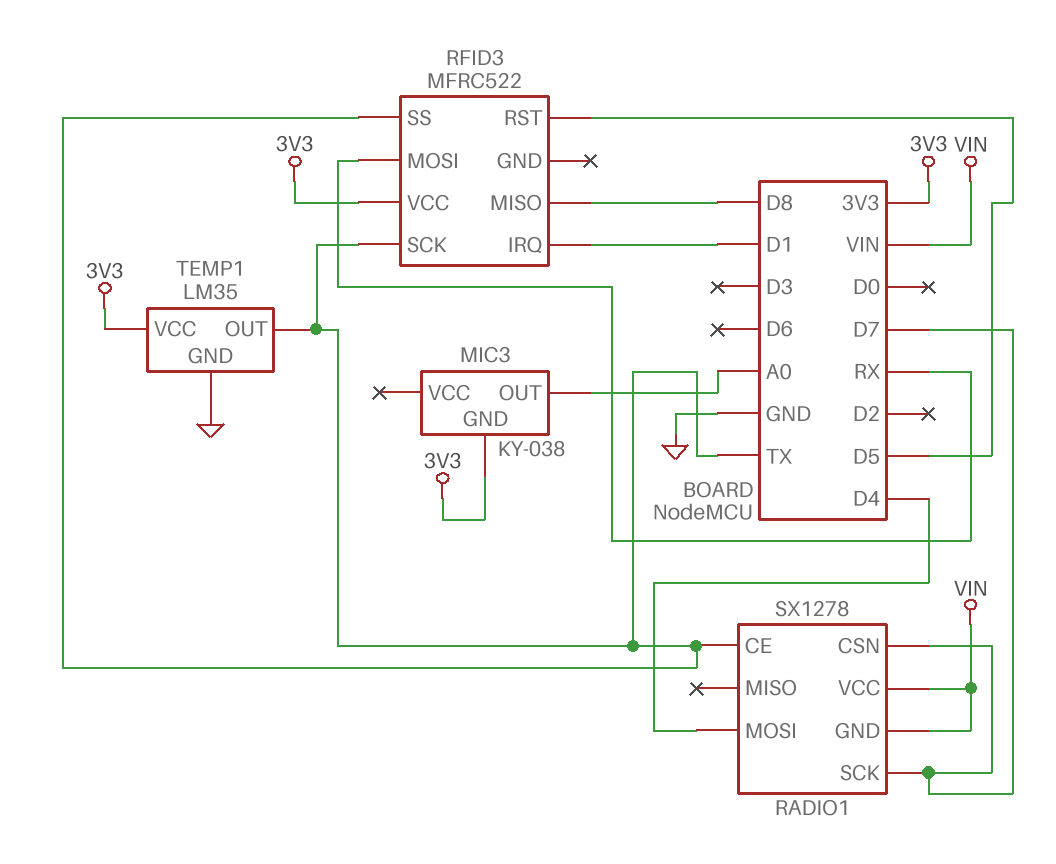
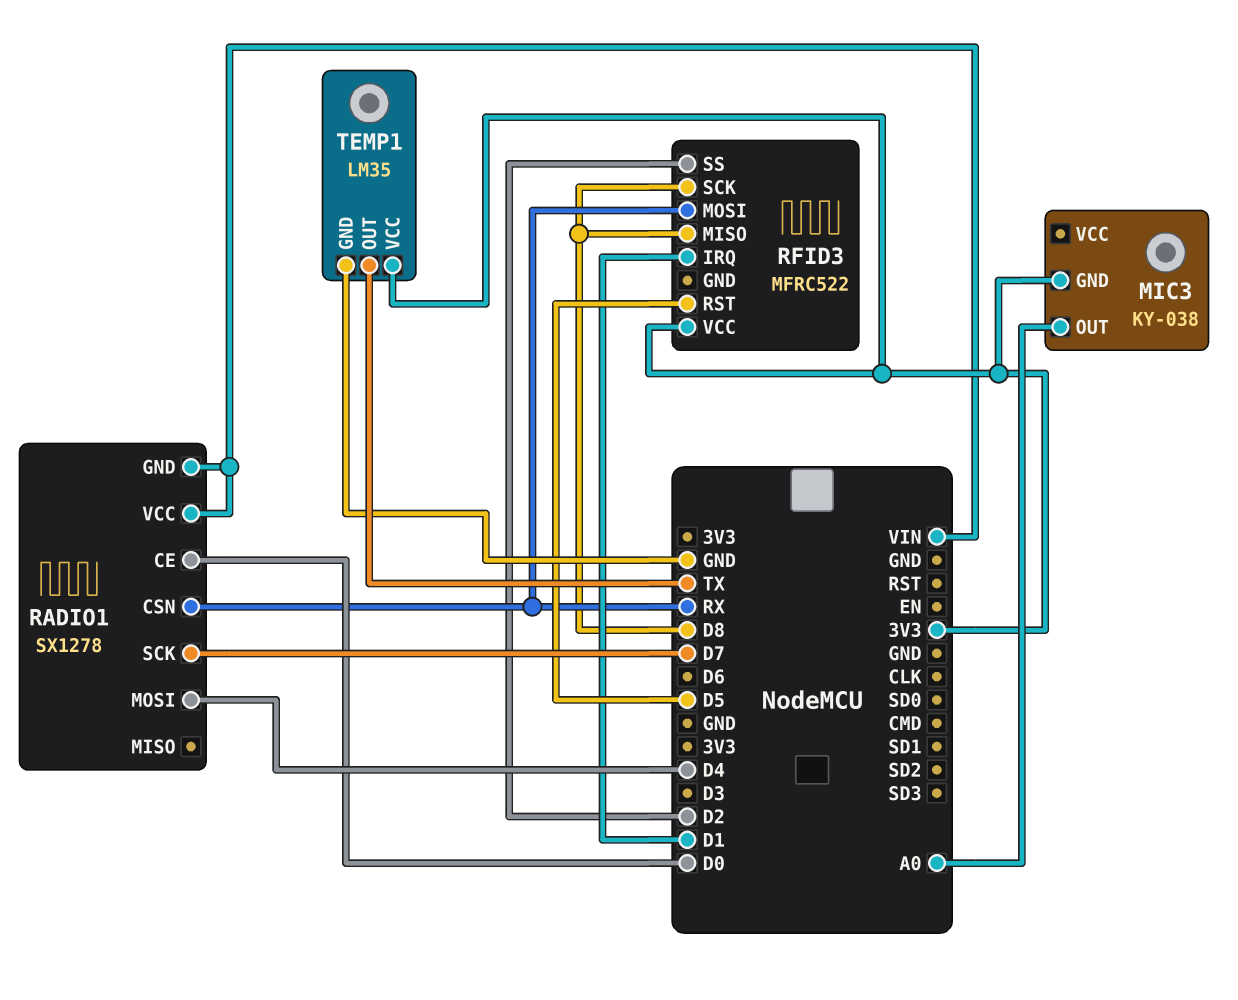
RADIO1 pin CE: TX -> D0
RADIO1 pin CSN: D7 -> RX
RFID3 pin SCK: TX -> D8
RFID3 pin SS: TX -> D2

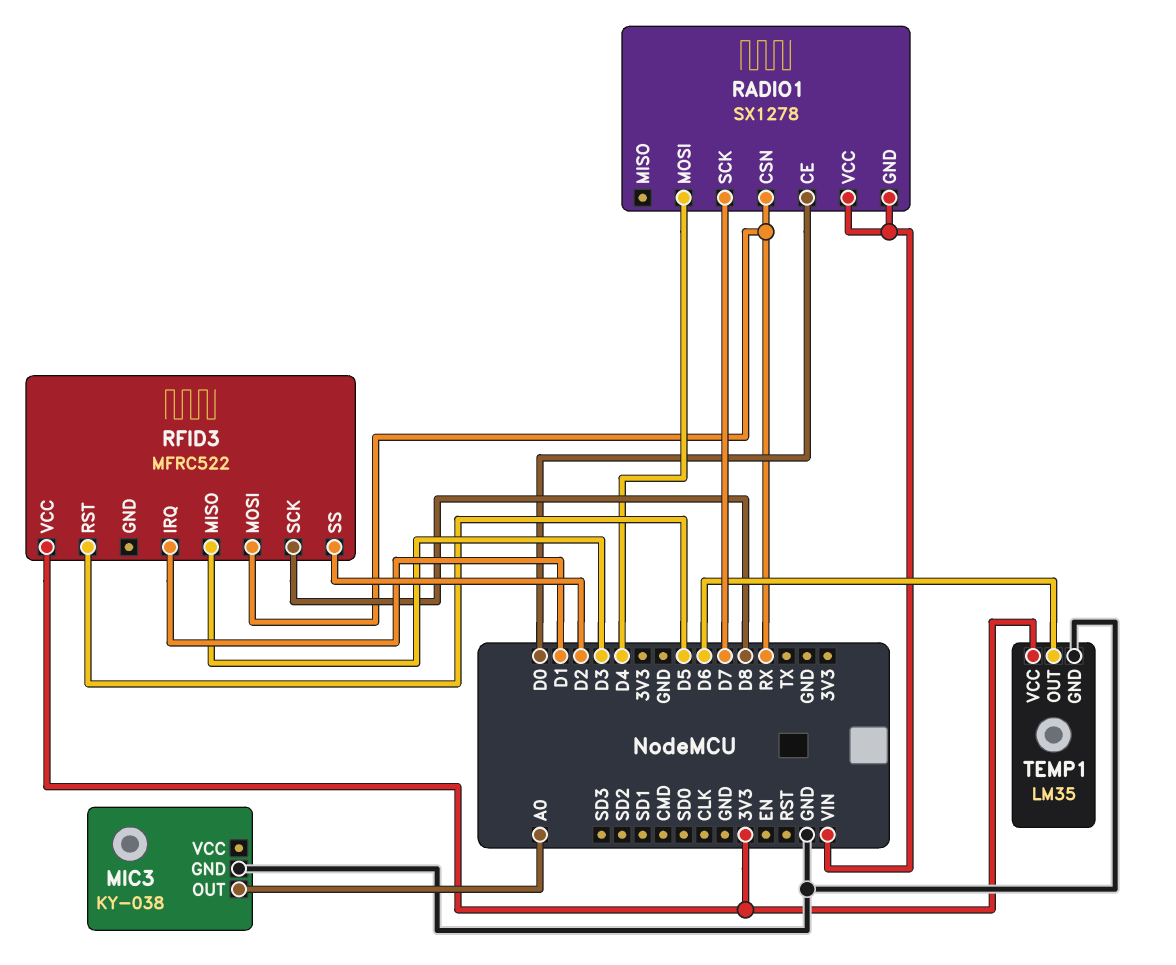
MIC3 pin GND: 3V3 -> GND
RFID3 pin MISO: D8 -> D3
TEMP1 pin OUT: TX -> D6

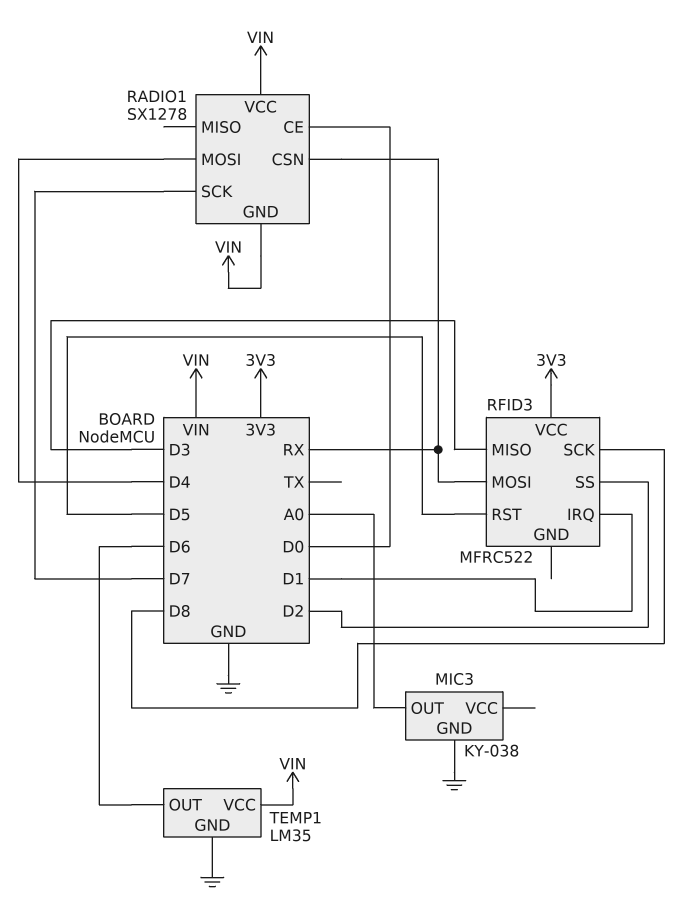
TEMP1 pin VCC: 3V3 -> VIN

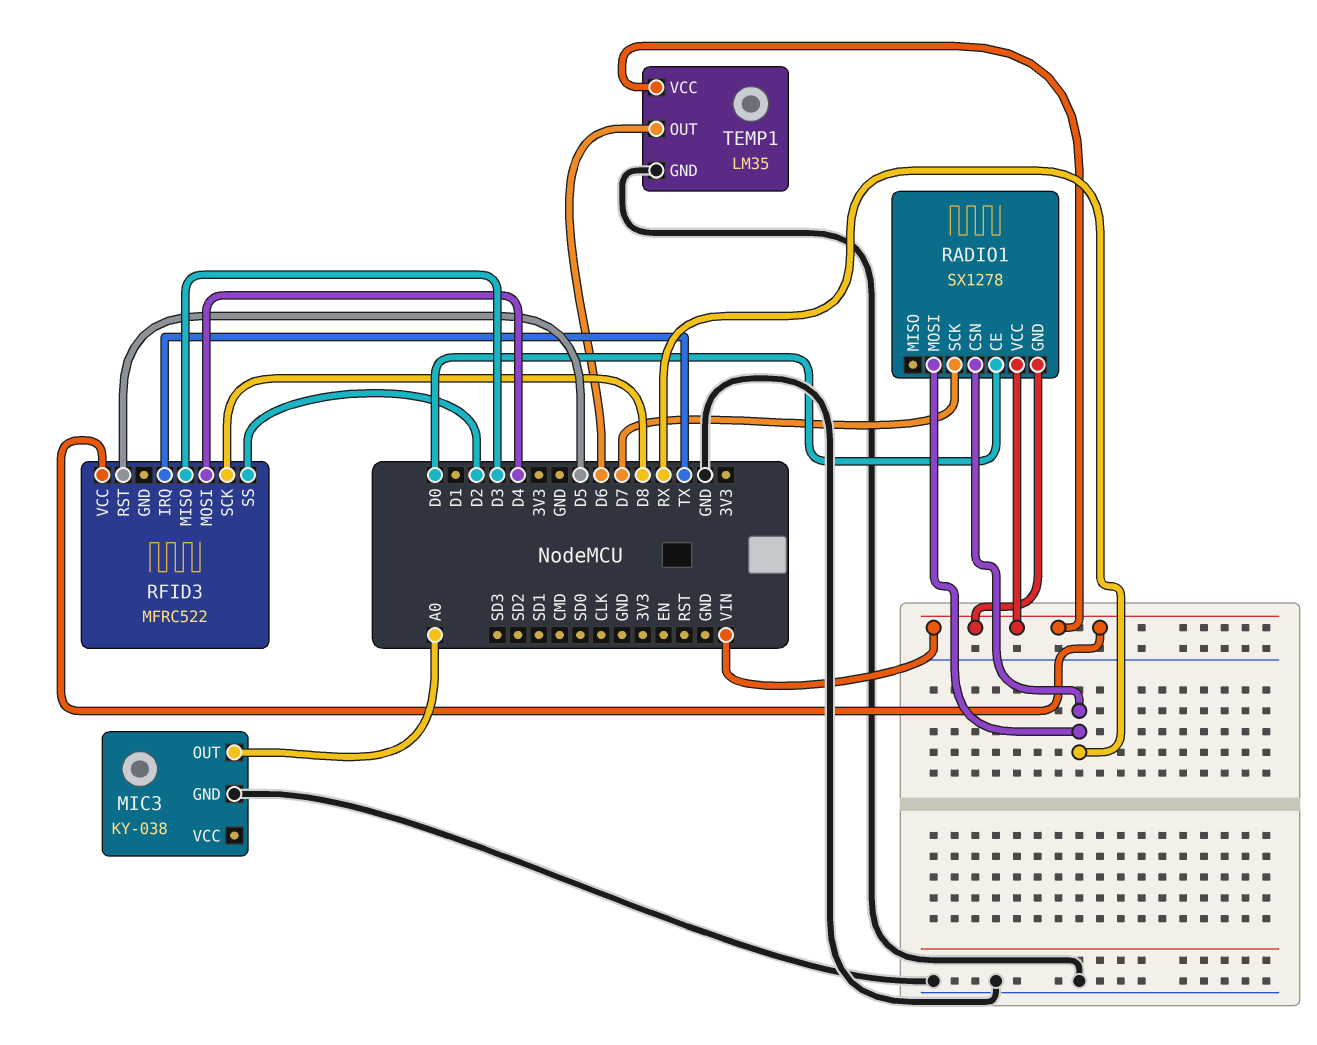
RADIO1 pin MOSI: D4 -> RX
RFID3 pin IRQ: D1 -> TX
RFID3 pin MOSI: RX -> D4
RFID3 pin VCC: 3V3 -> VIN

